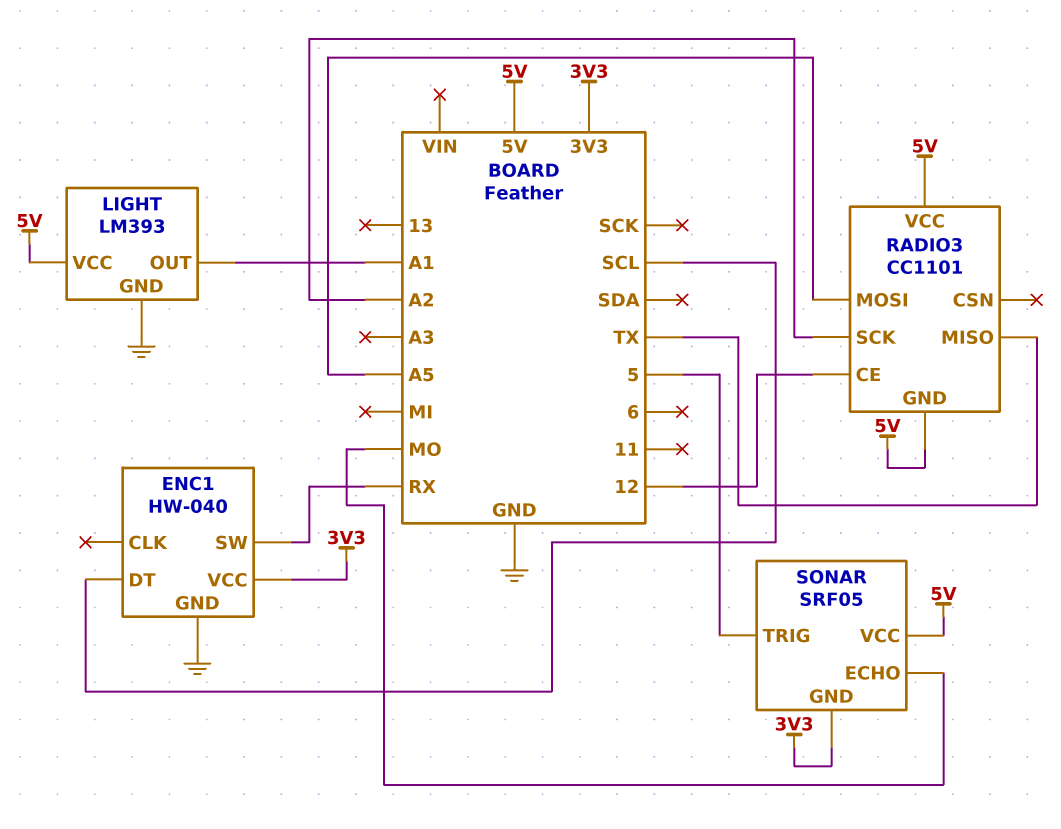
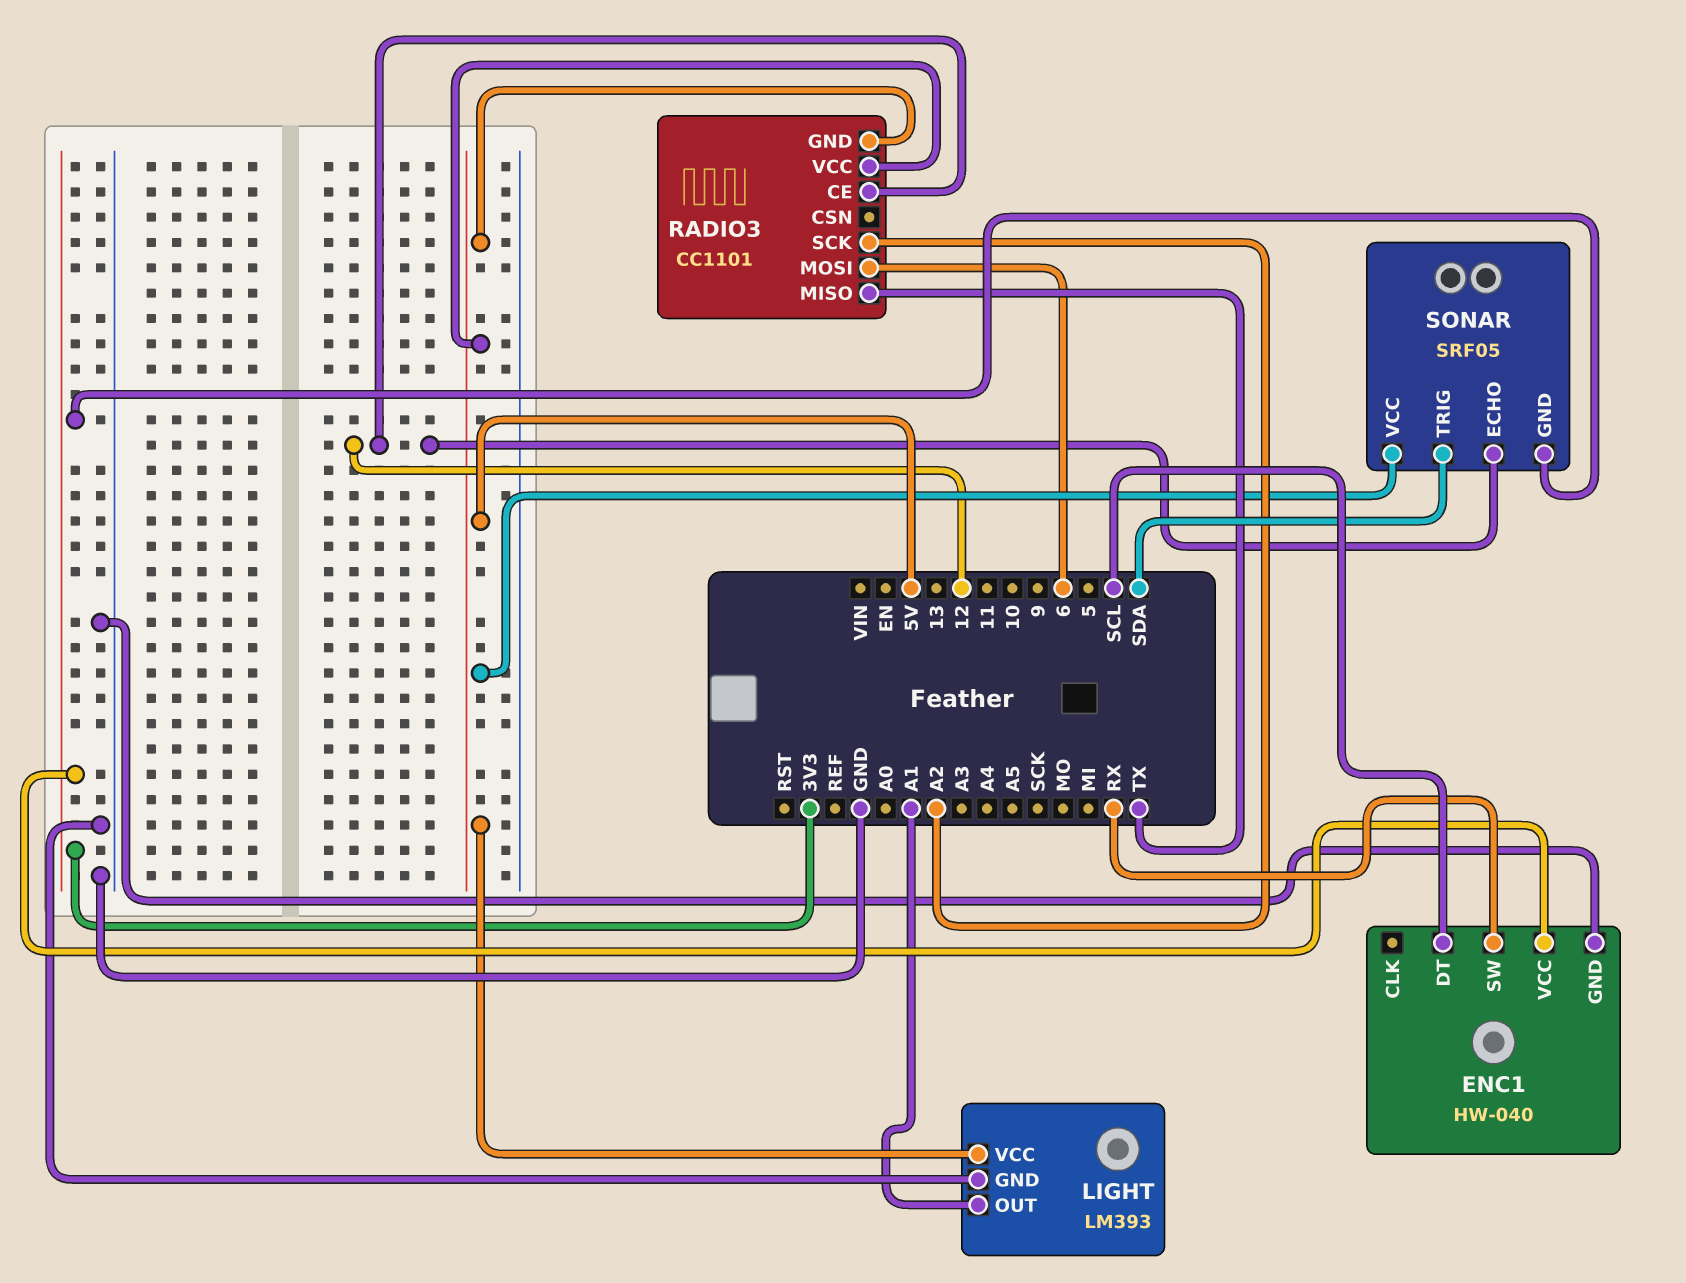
RADIO3 pin MOSI: A5 -> 6
SONAR pin ECHO: MO -> 12
SONAR pin TRIG: 5 -> SDA

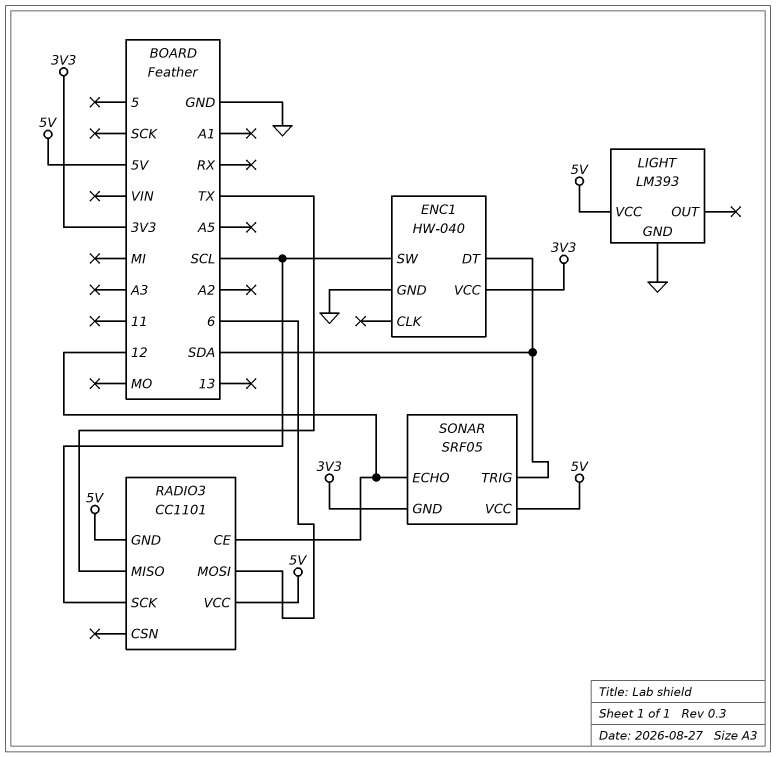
ENC1 pin DT: SCL -> SDA
ENC1 pin SW: RX -> SCL
LIGHT pin OUT: A1 -> none
RADIO3 pin SCK: A2 -> SCL

